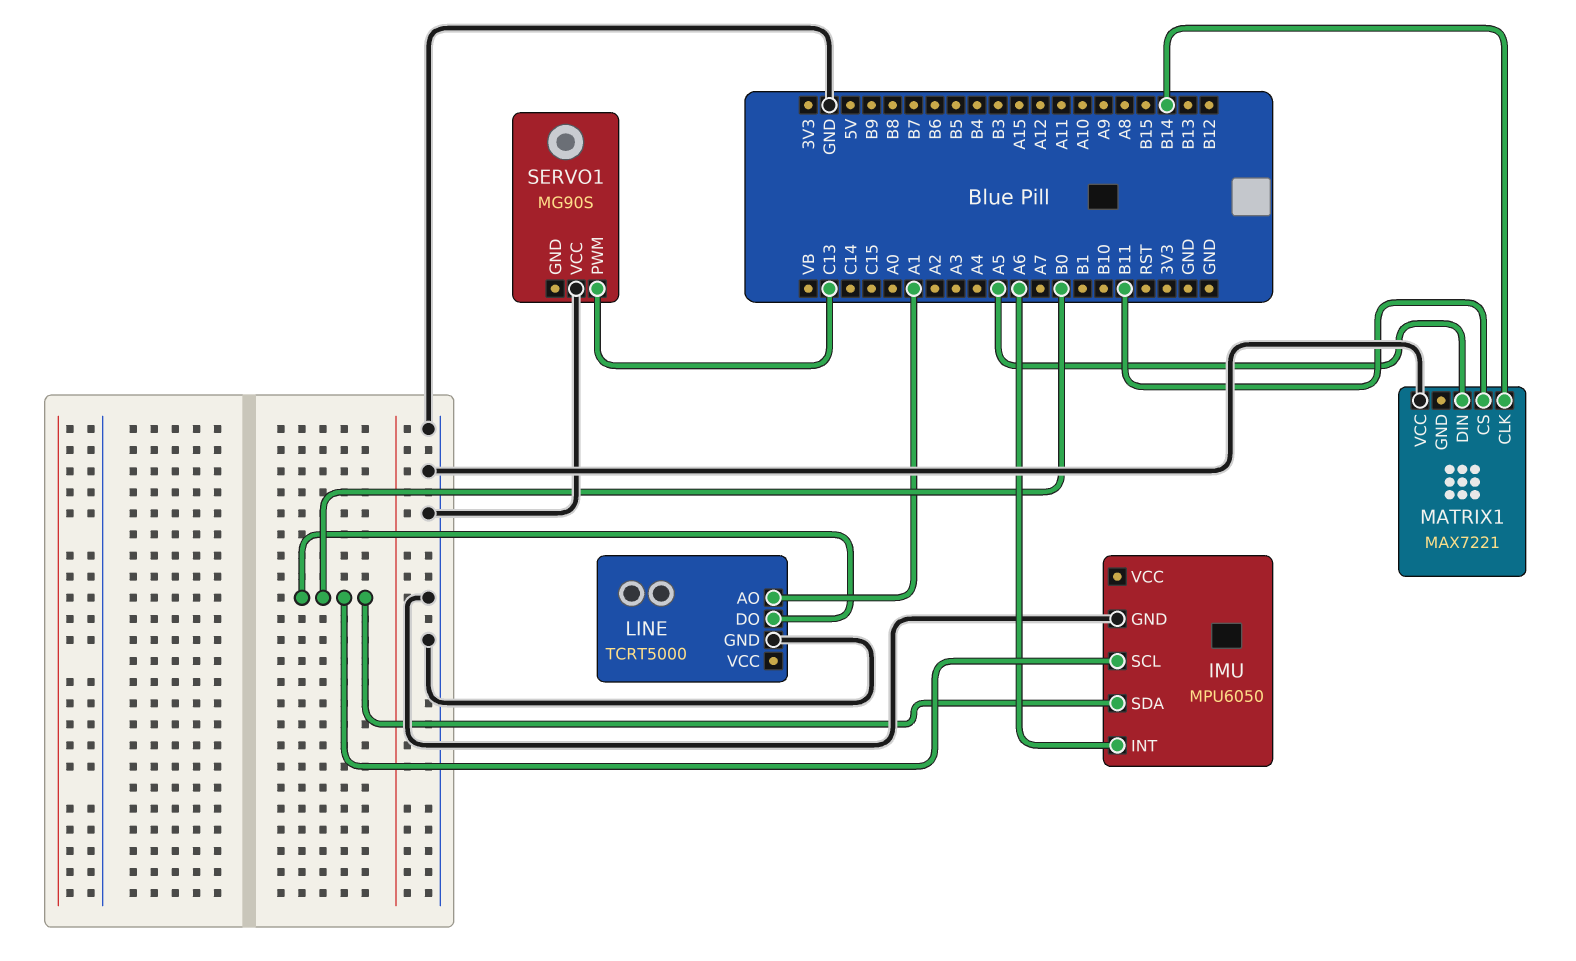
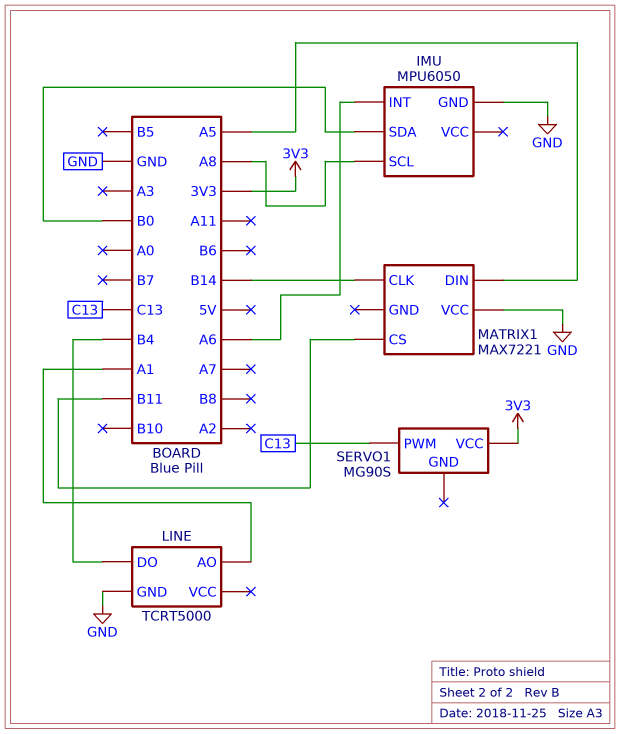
IMU pin SCL: B0 -> A8
LINE pin DO: B0 -> B4
SERVO1 pin VCC: GND -> 3V3

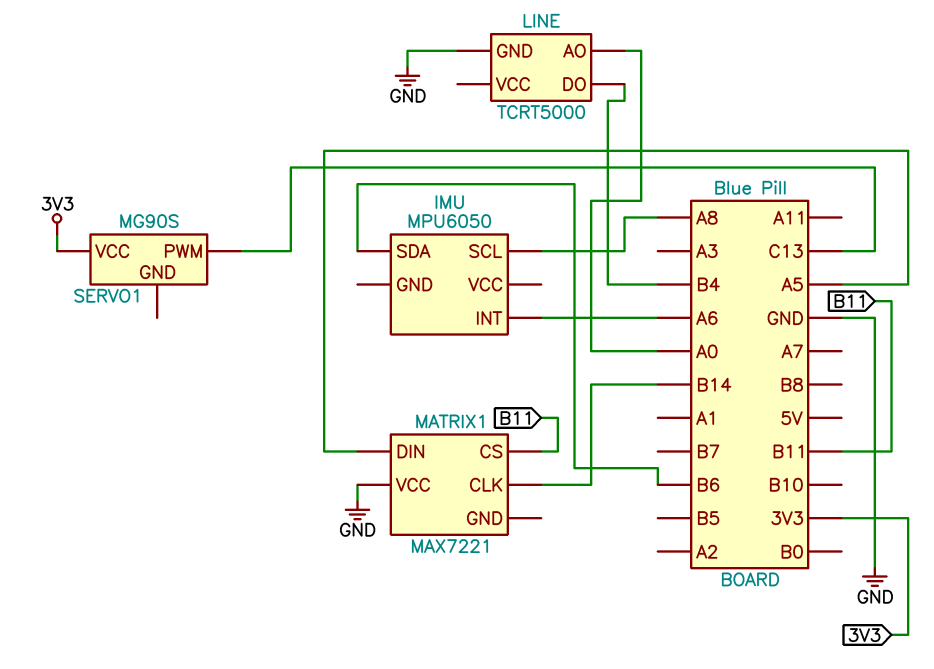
IMU pin GND: GND -> none
IMU pin SDA: B0 -> B6
LINE pin AO: A1 -> A0

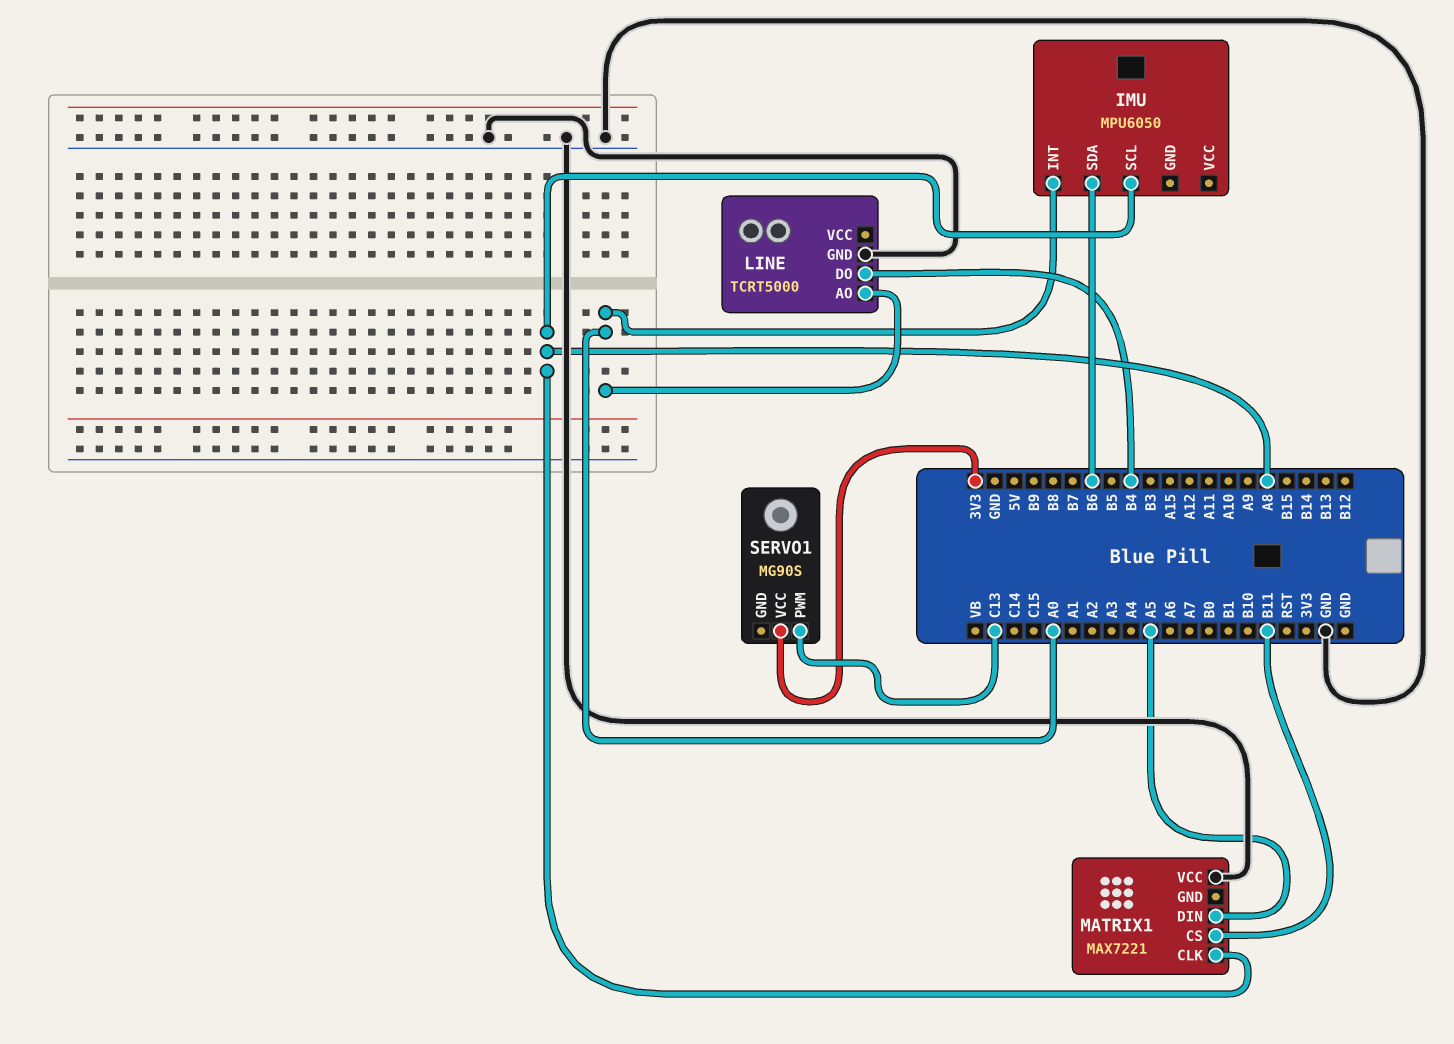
IMU pin INT: A6 -> A0
MATRIX1 pin CLK: B14 -> A8

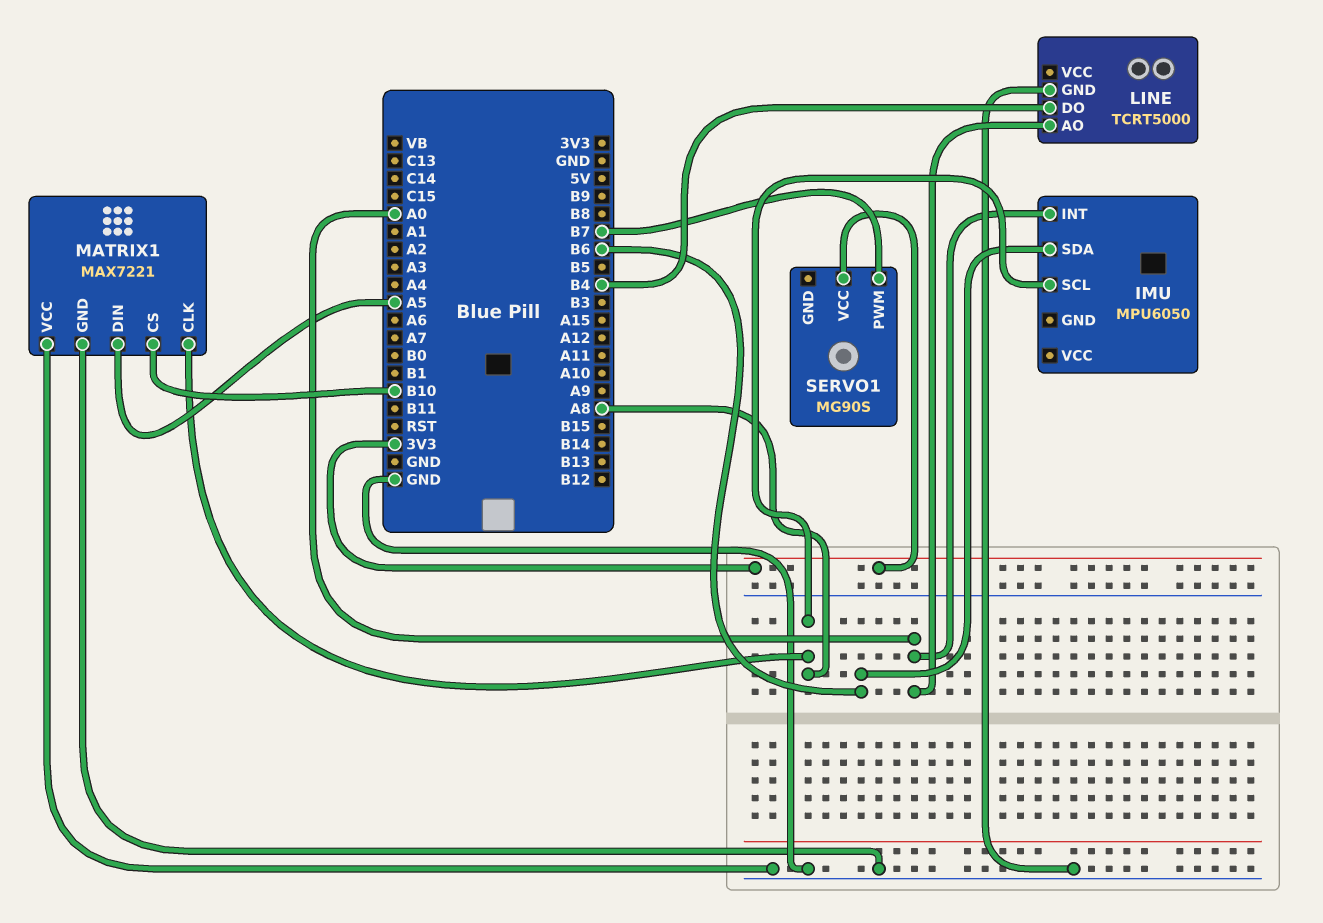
MATRIX1 pin CS: B11 -> B10
MATRIX1 pin GND: none -> GND
SERVO1 pin PWM: C13 -> B7

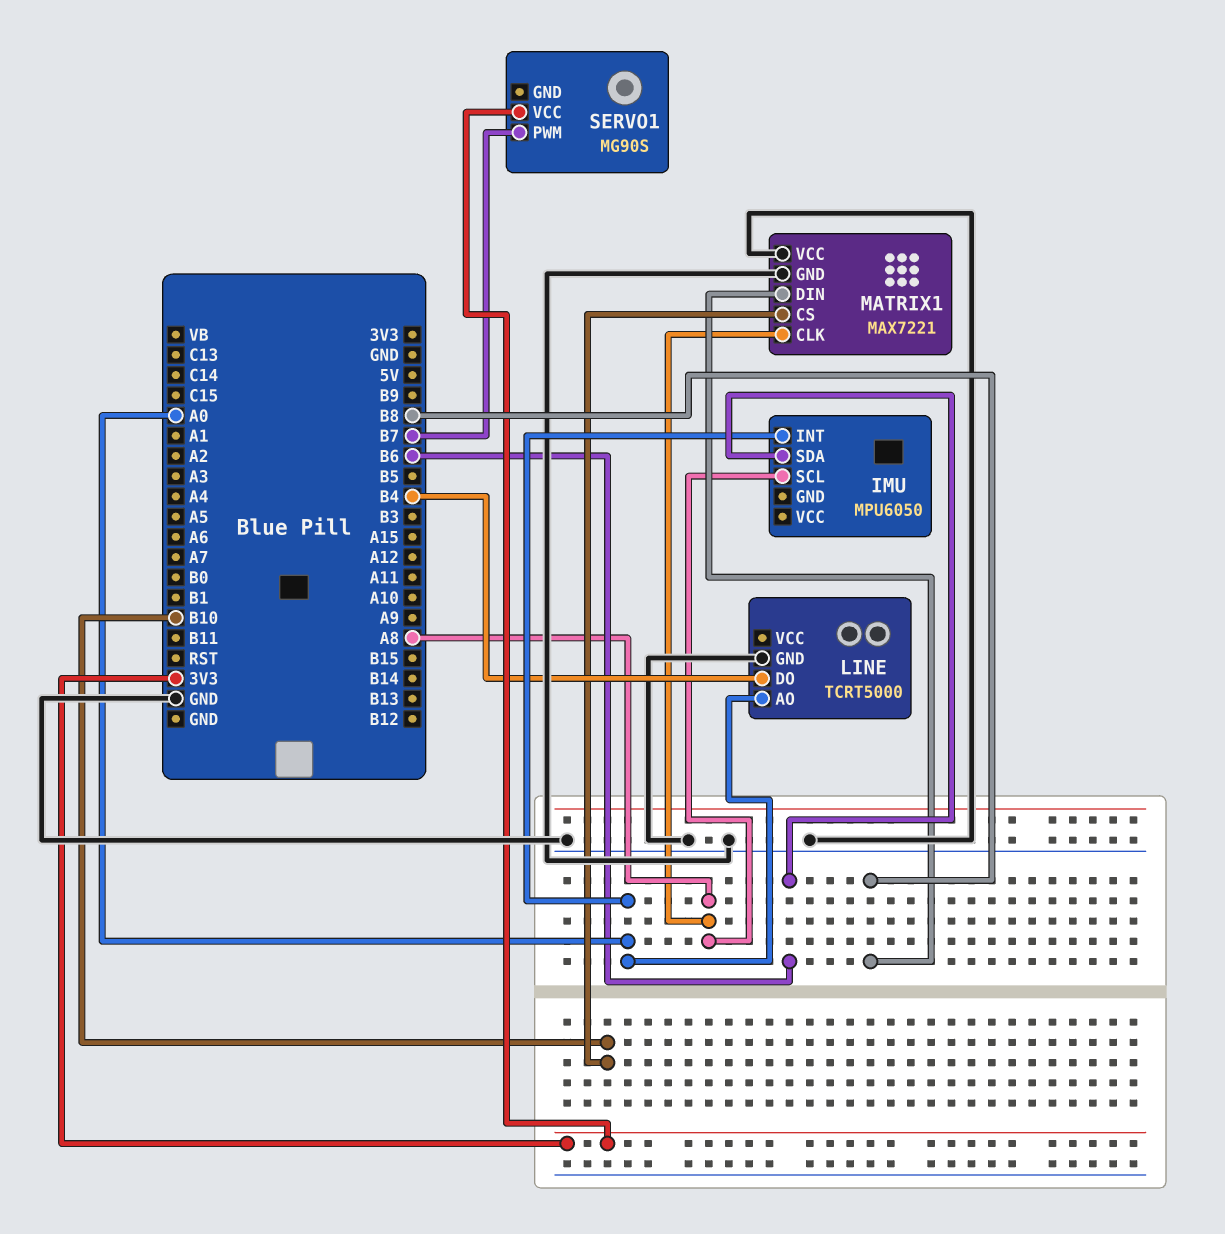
MATRIX1 pin DIN: A5 -> B8

